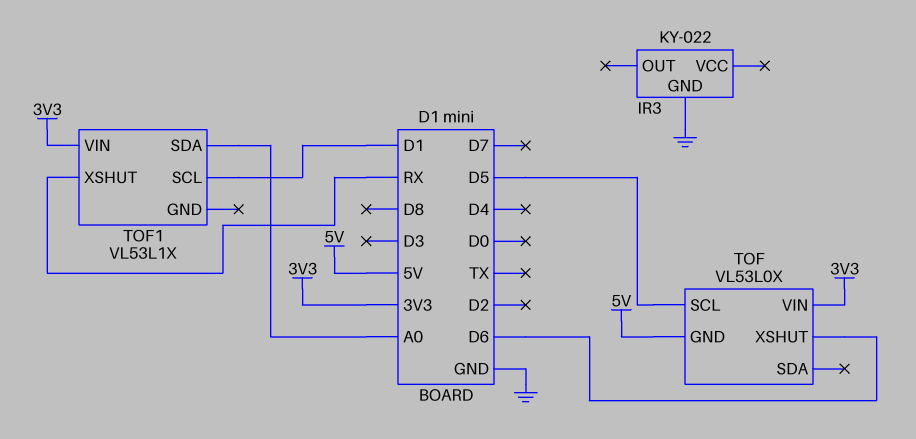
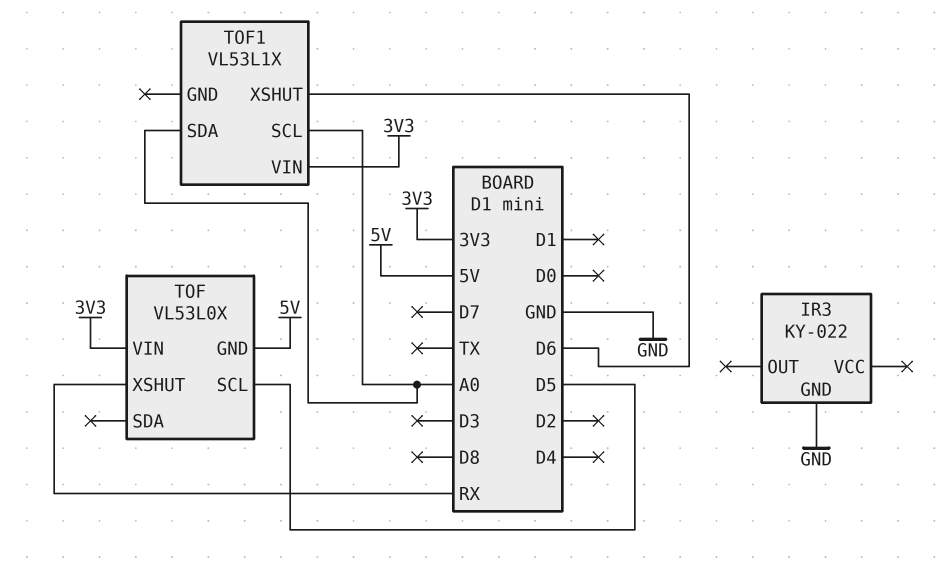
TOF pin XSHUT: D6 -> RX
TOF1 pin SCL: D1 -> A0
TOF1 pin XSHUT: RX -> D6

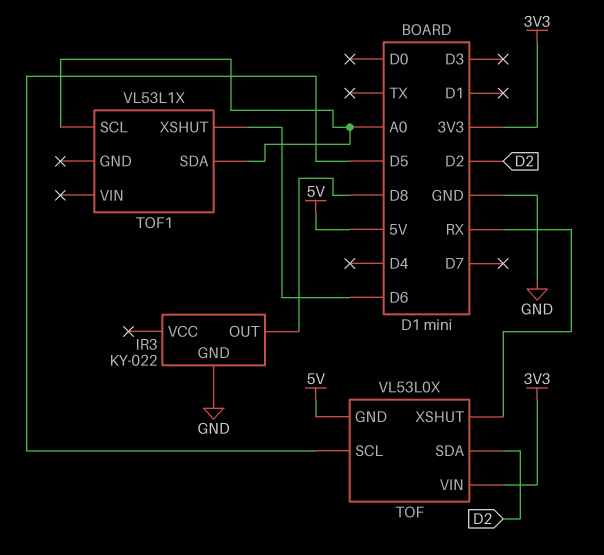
IR3 pin OUT: none -> D8
TOF pin SDA: none -> D2
TOF1 pin VIN: 3V3 -> none

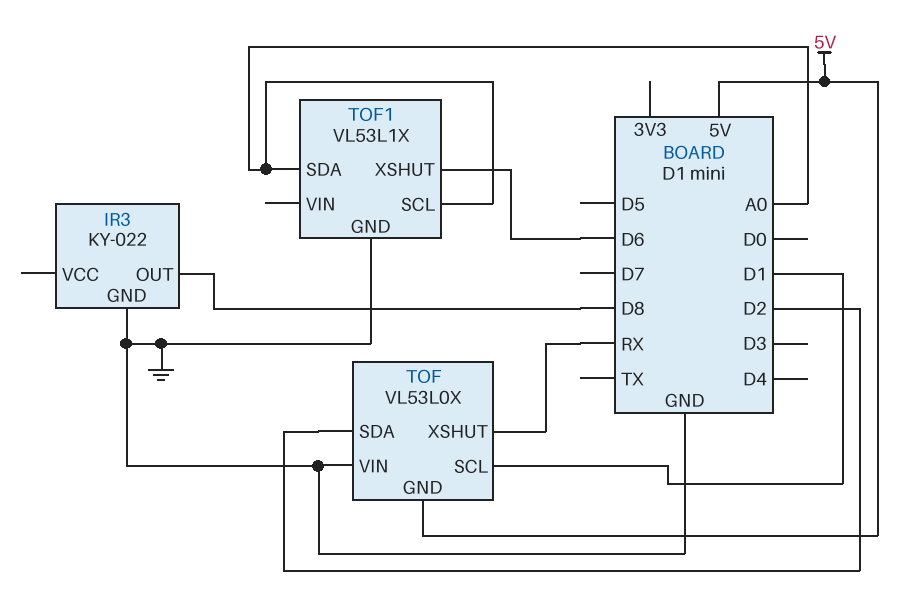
TOF pin SCL: D5 -> D1
TOF pin VIN: 3V3 -> GND
TOF1 pin GND: none -> GND

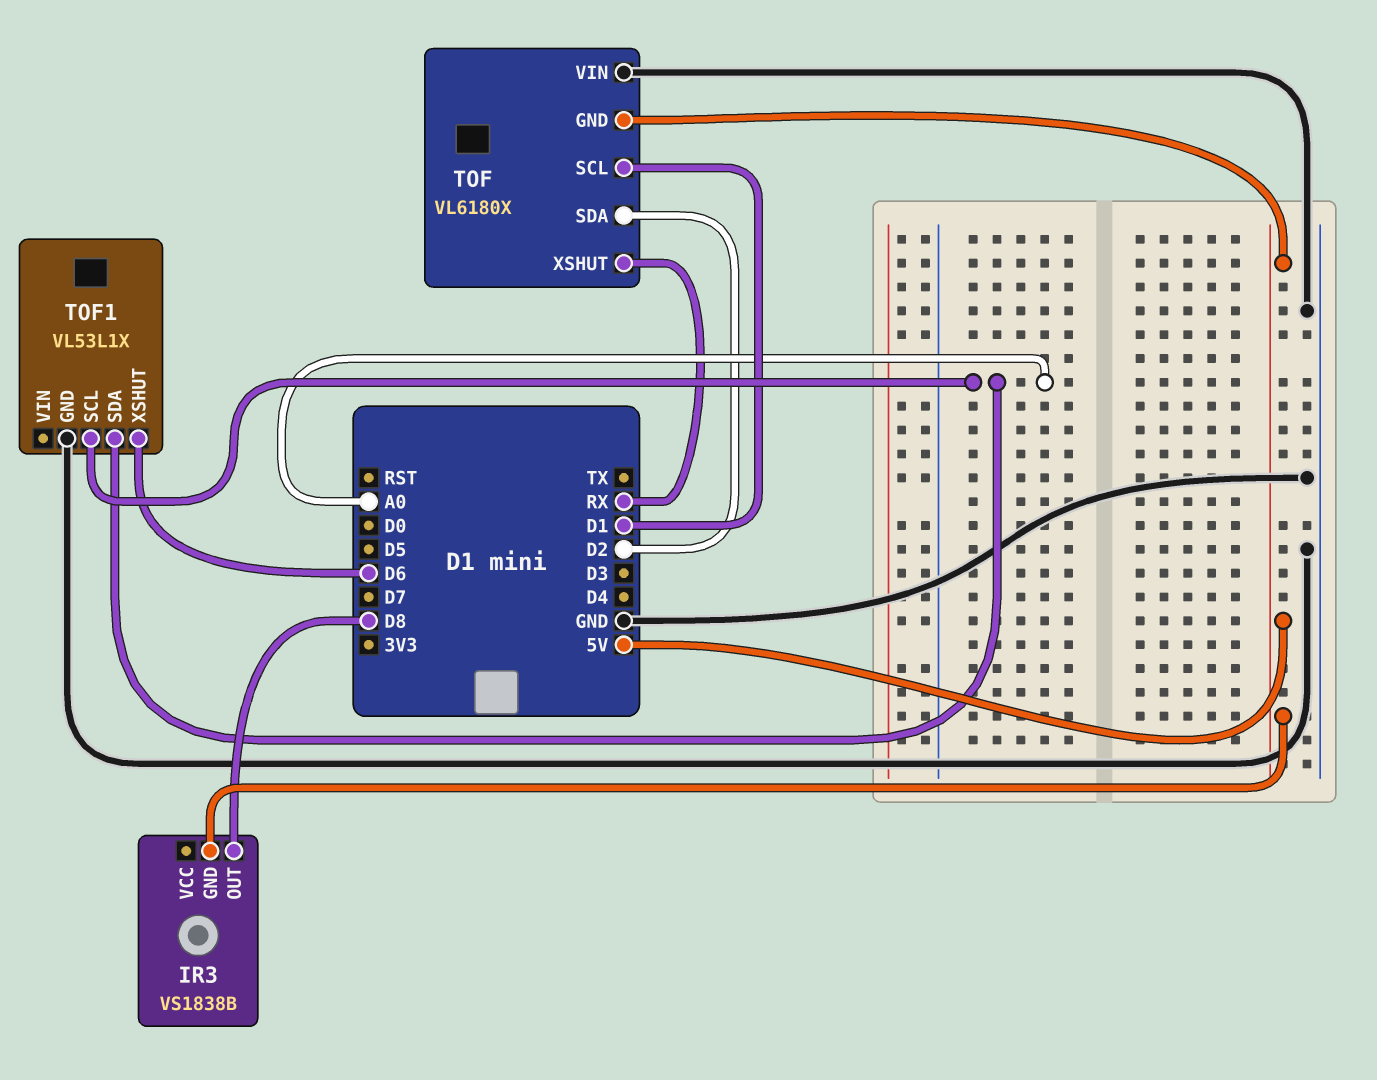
IR3: KY-022 -> VS1838B
IR3 pin GND: GND -> 5V
TOF: VL53L0X -> VL6180X

